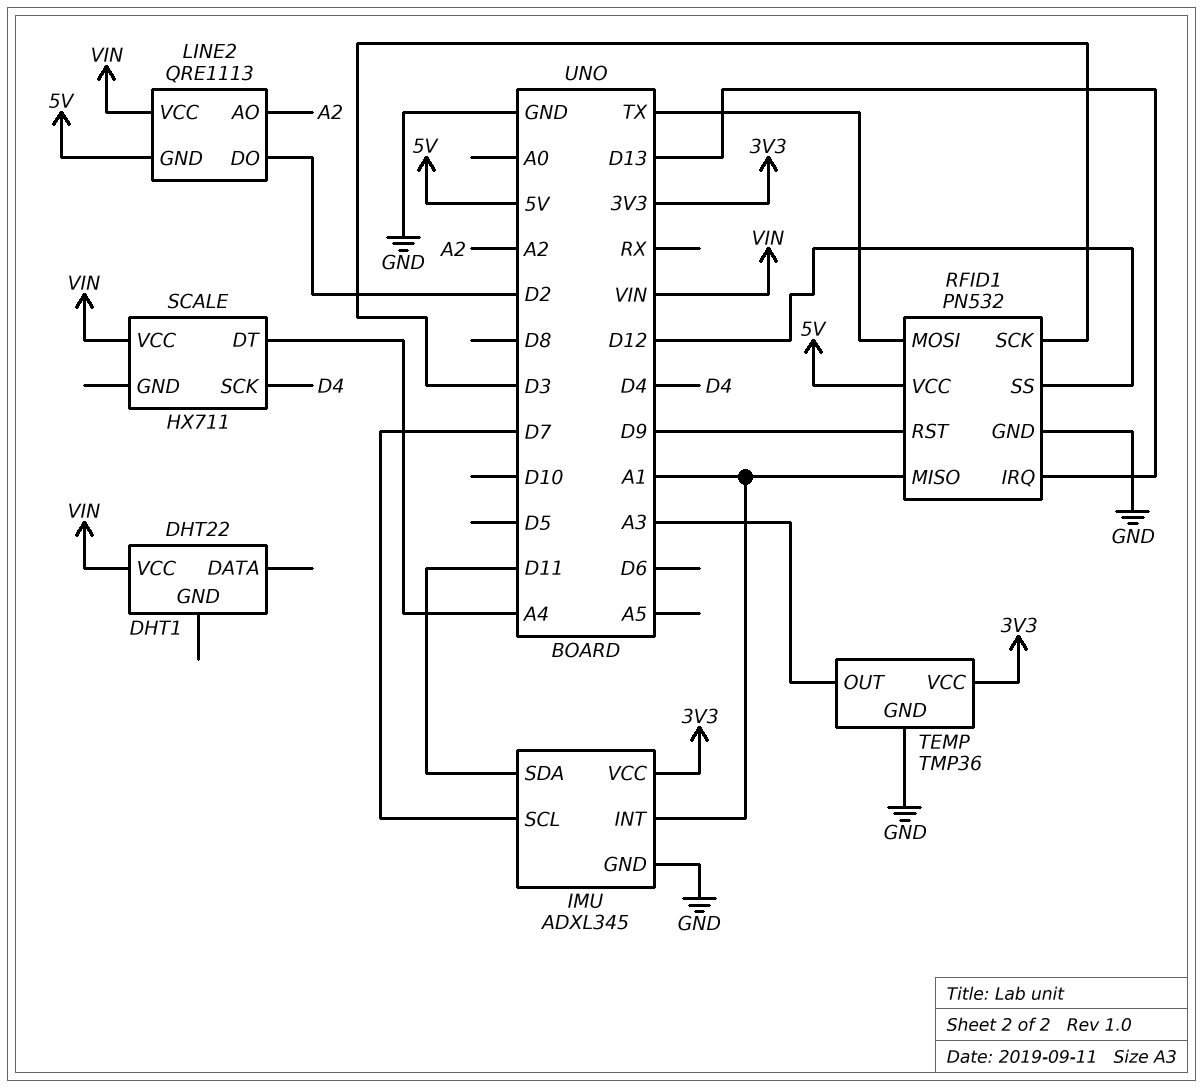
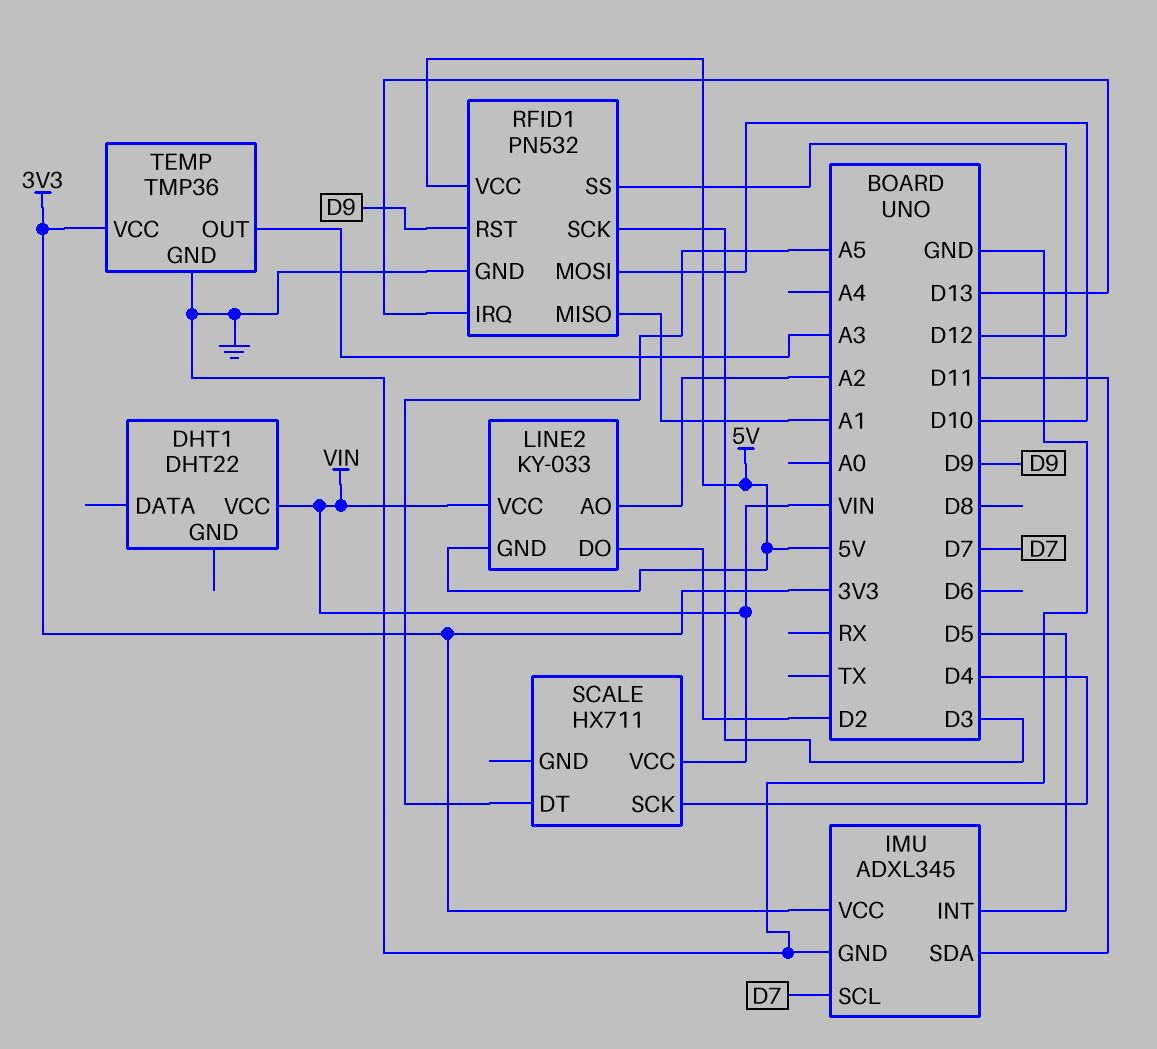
IMU pin INT: A1 -> D5
LINE2: QRE1113 -> KY-033
RFID1 pin MOSI: TX -> D10
SCALE pin DT: A4 -> A5

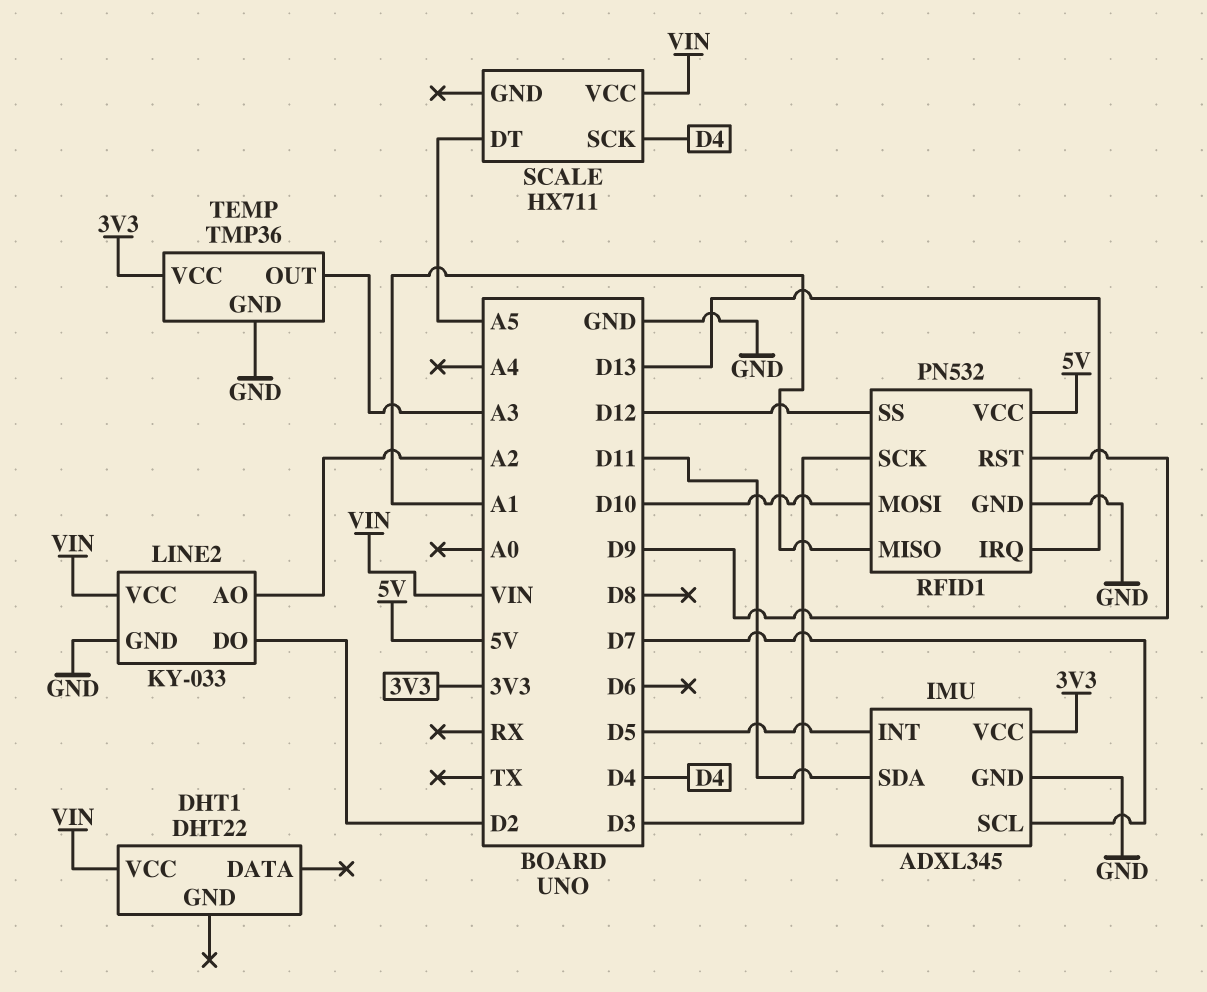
LINE2 pin GND: 5V -> GND

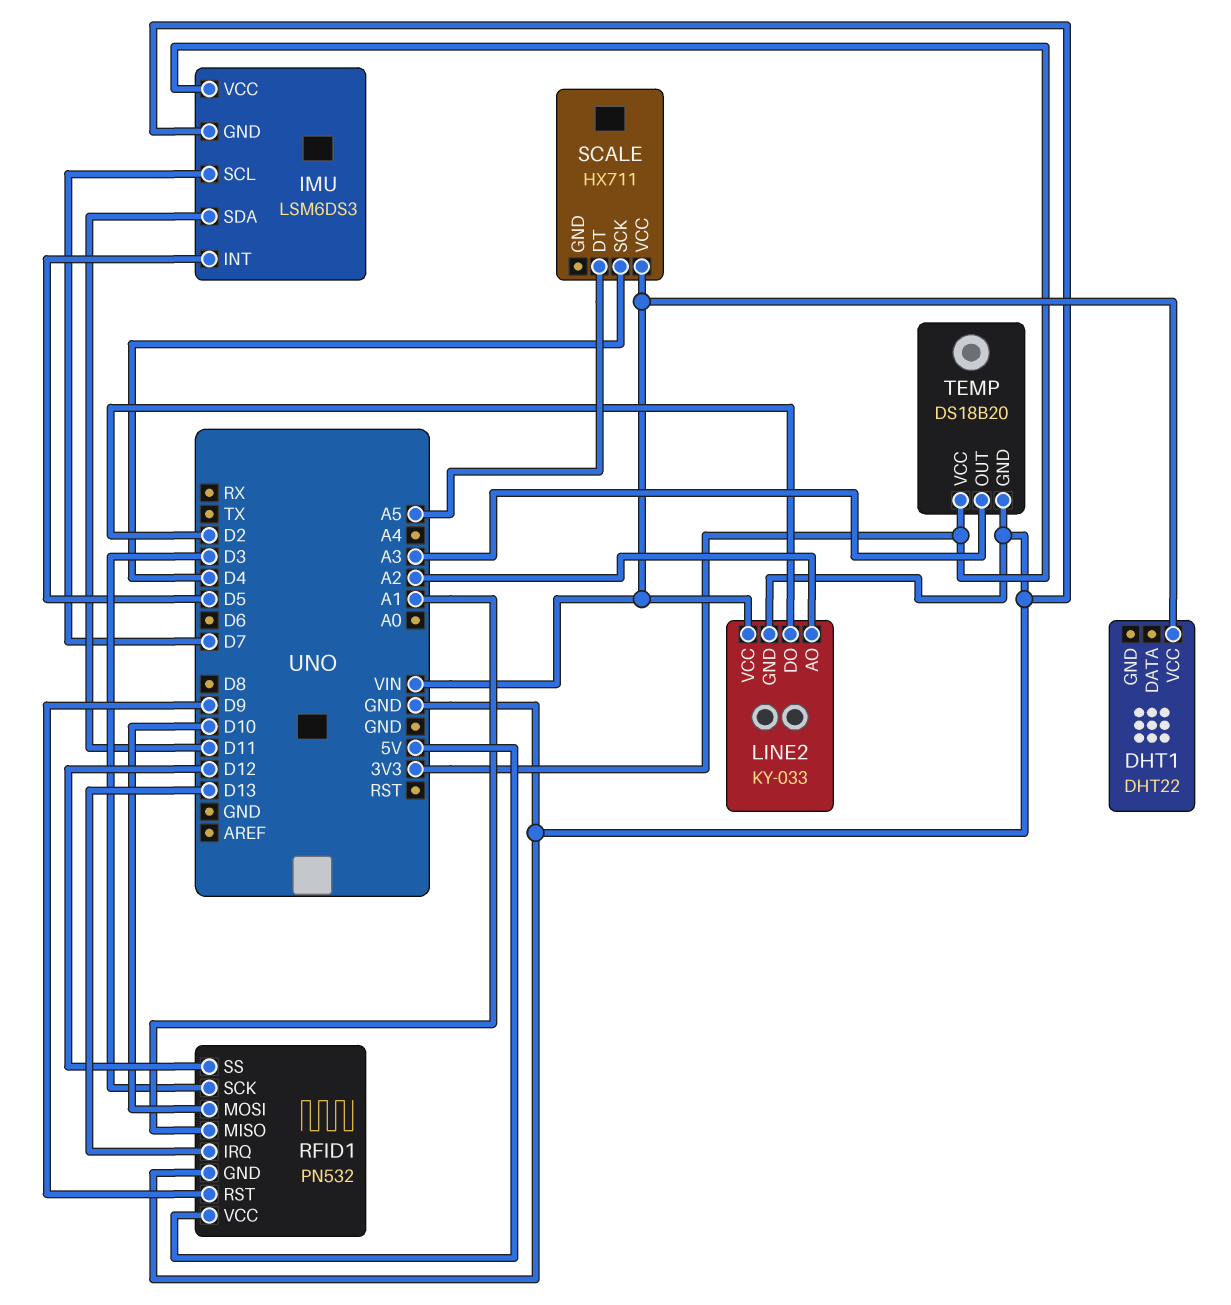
IMU: ADXL345 -> LSM6DS3
TEMP: TMP36 -> DS18B20

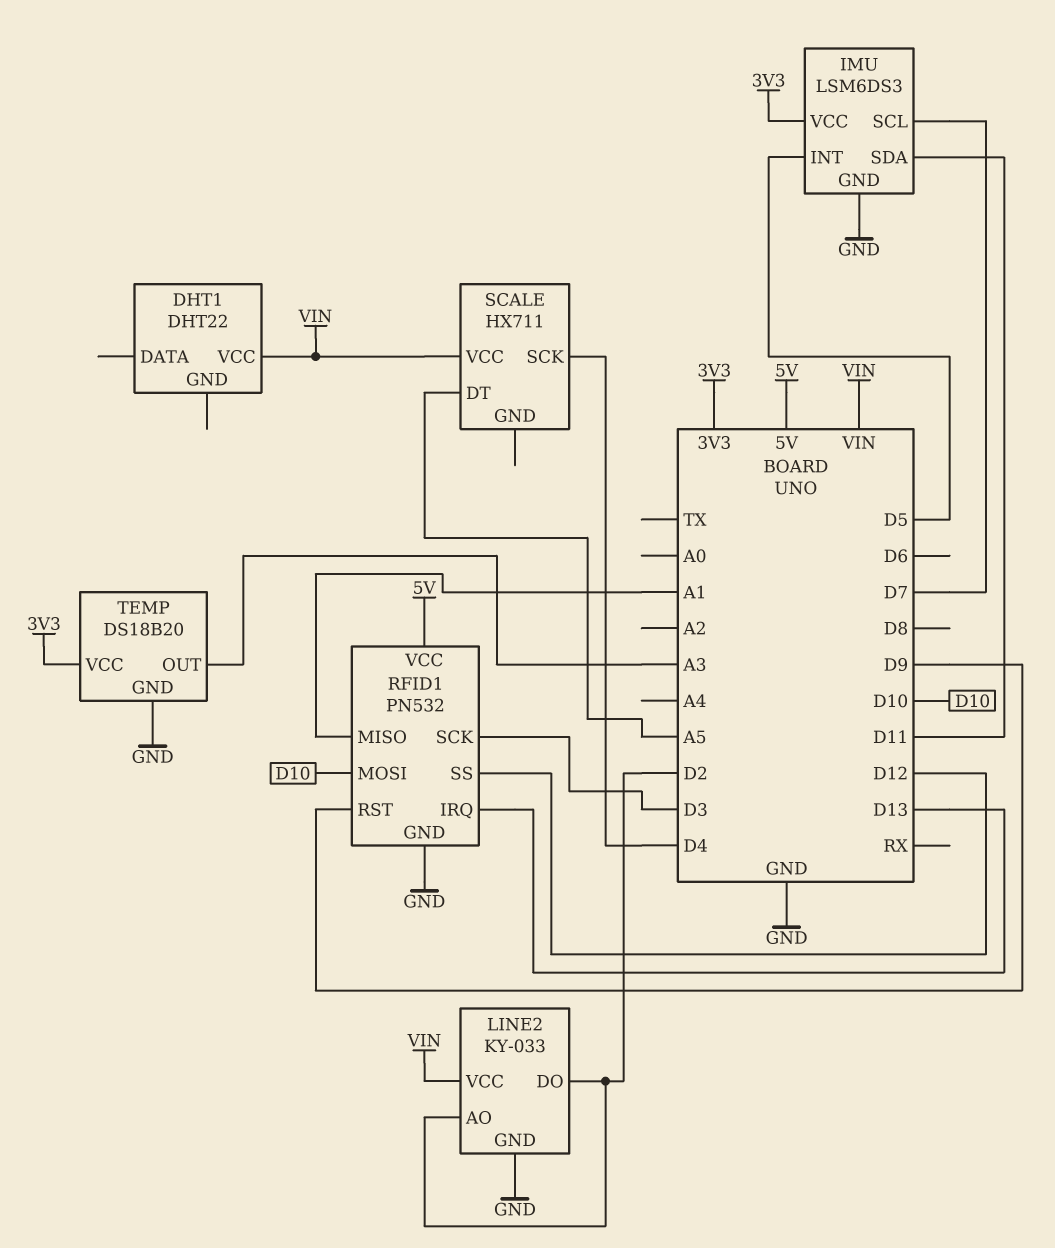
LINE2 pin AO: A2 -> D2

